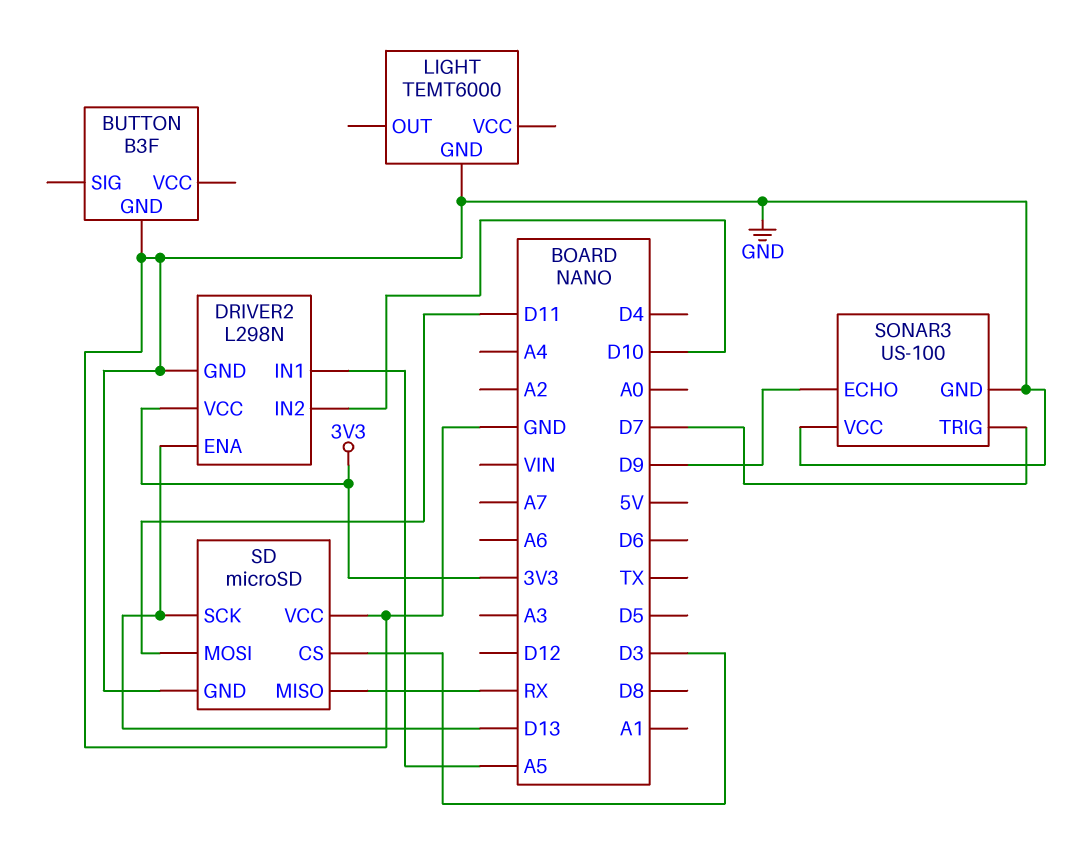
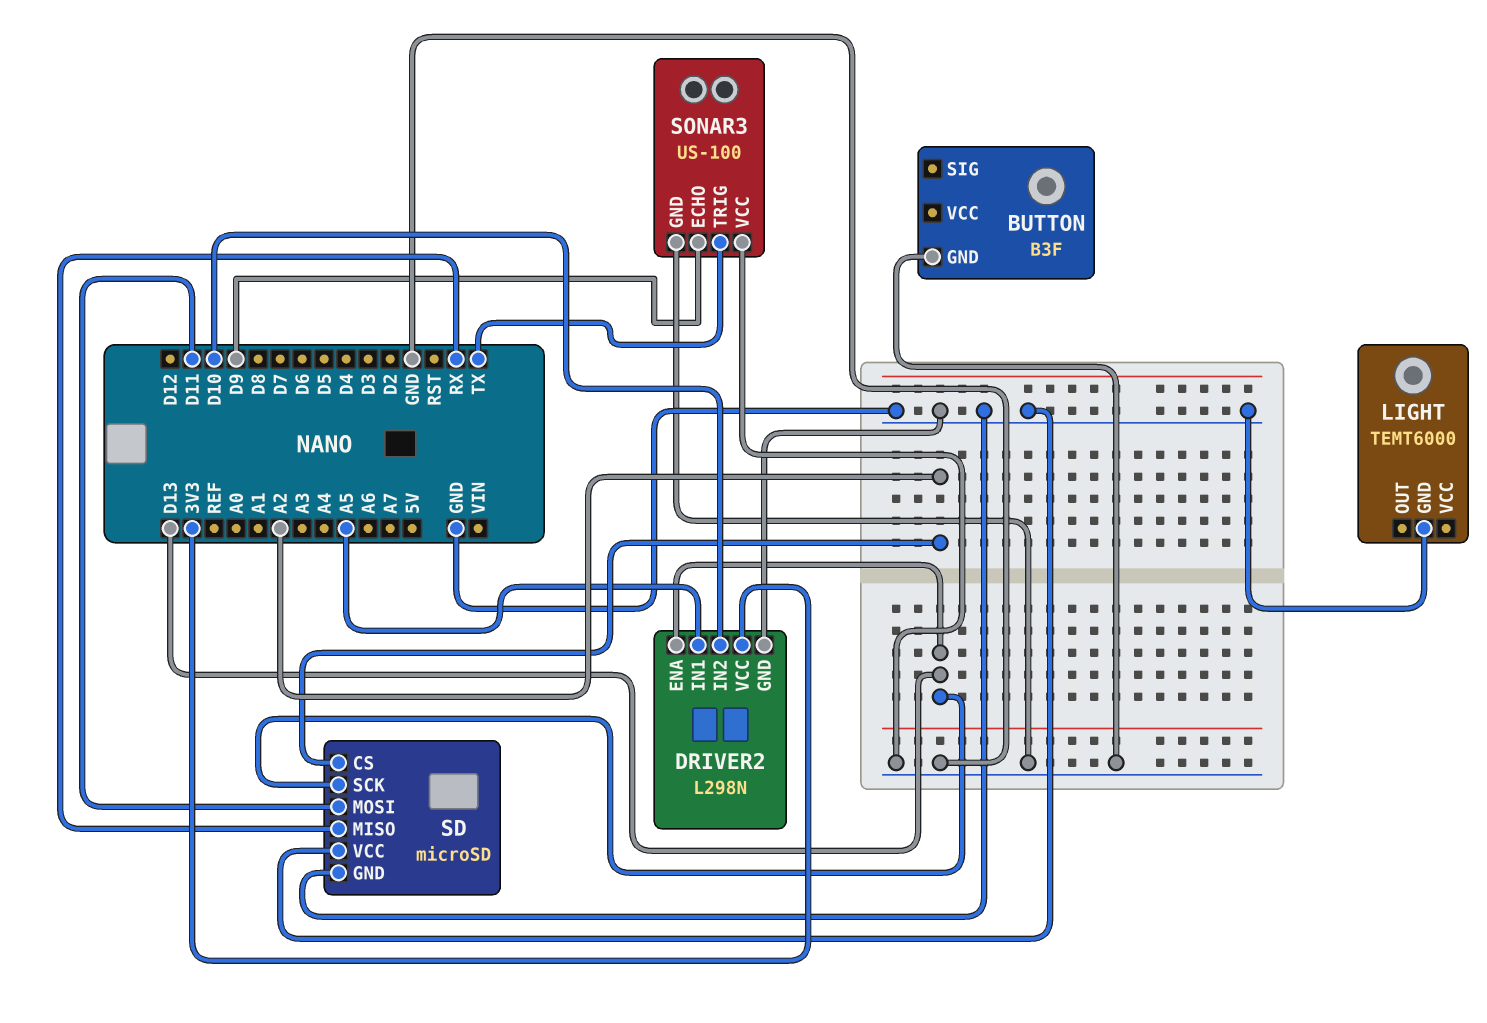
SD pin CS: D3 -> A2
SONAR3 pin TRIG: D7 -> TX

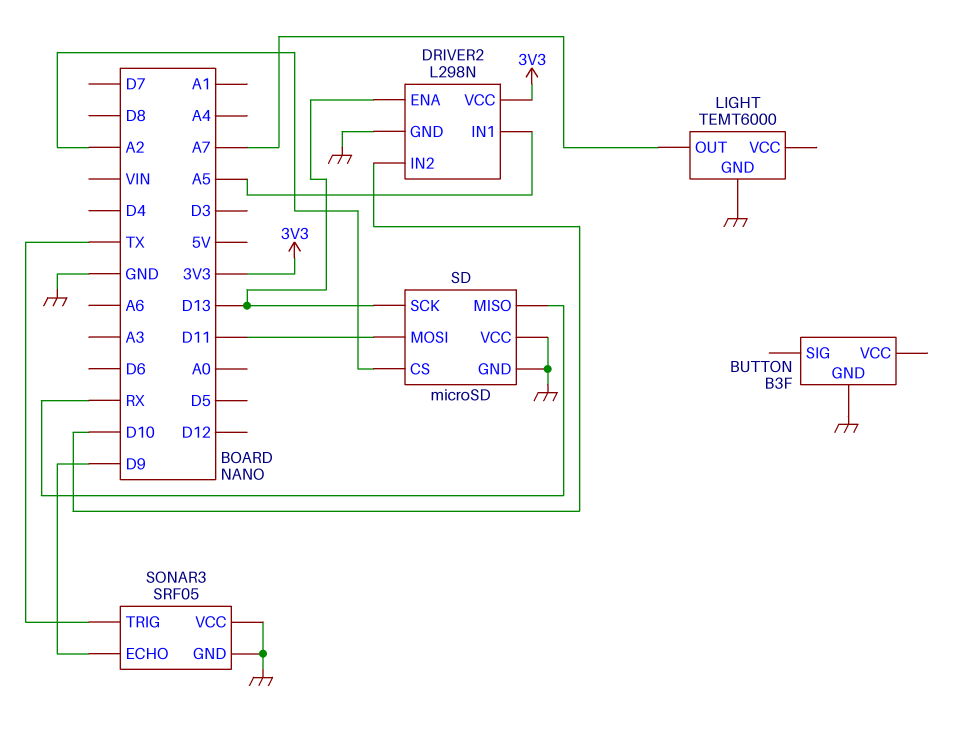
LIGHT pin OUT: none -> A7
SONAR3: US-100 -> SRF05

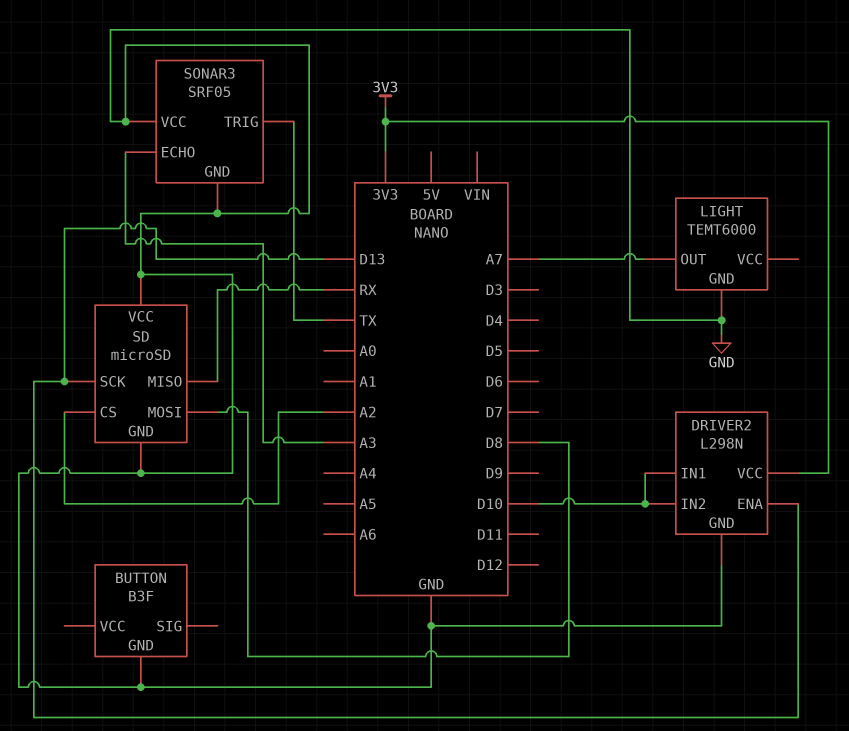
DRIVER2 pin IN1: A5 -> D10
SD pin MOSI: D11 -> D8
SONAR3 pin ECHO: D9 -> A3

